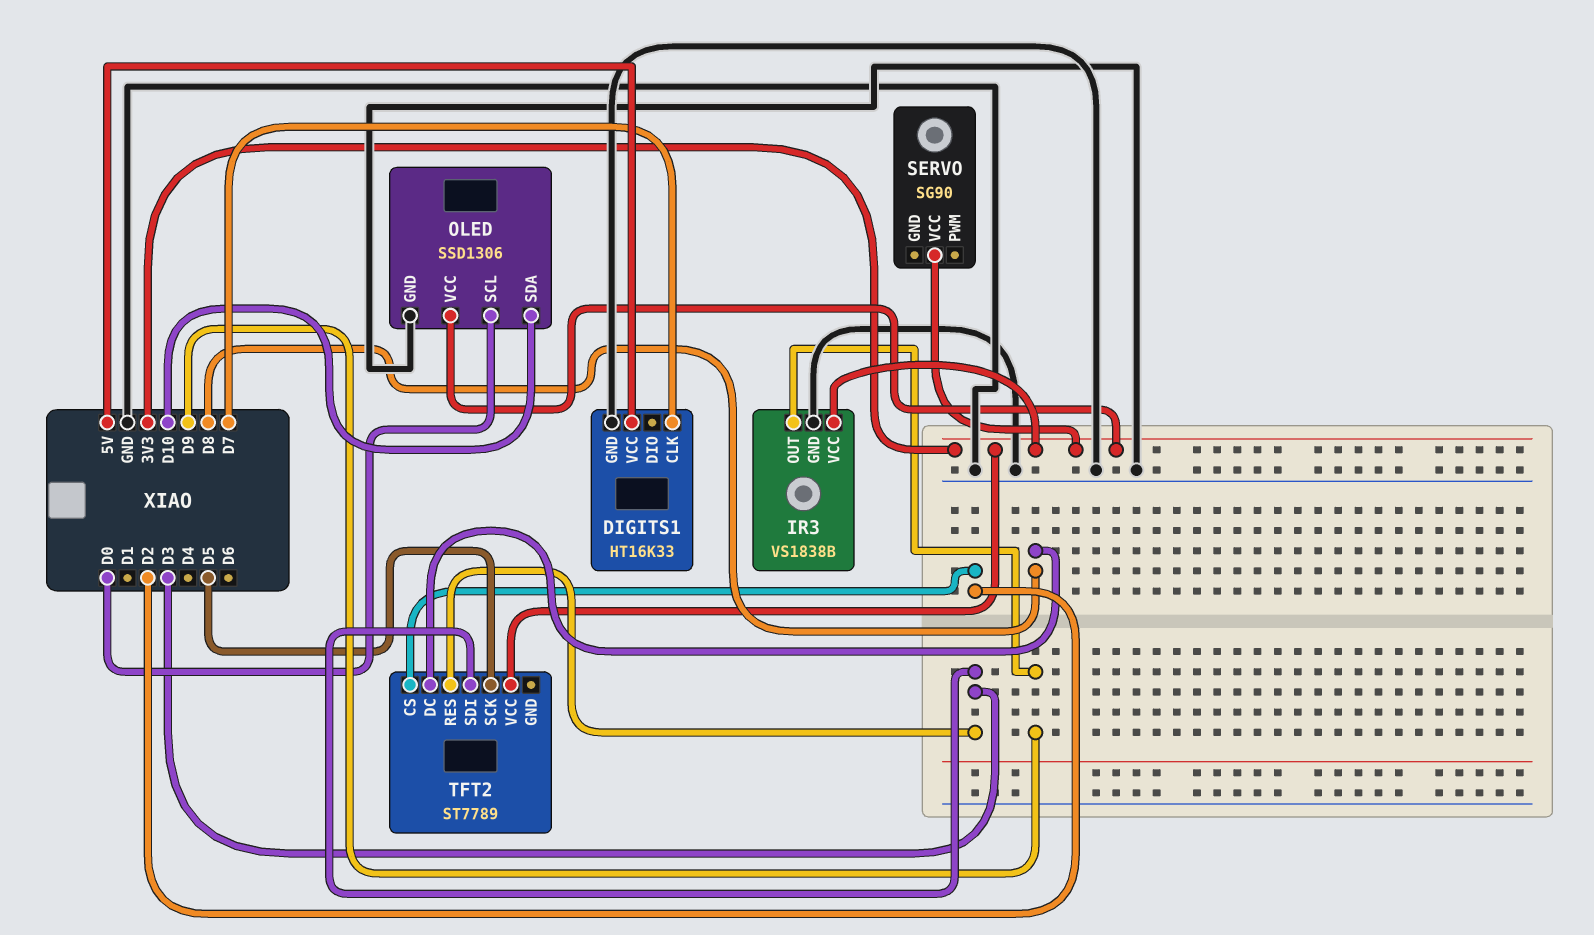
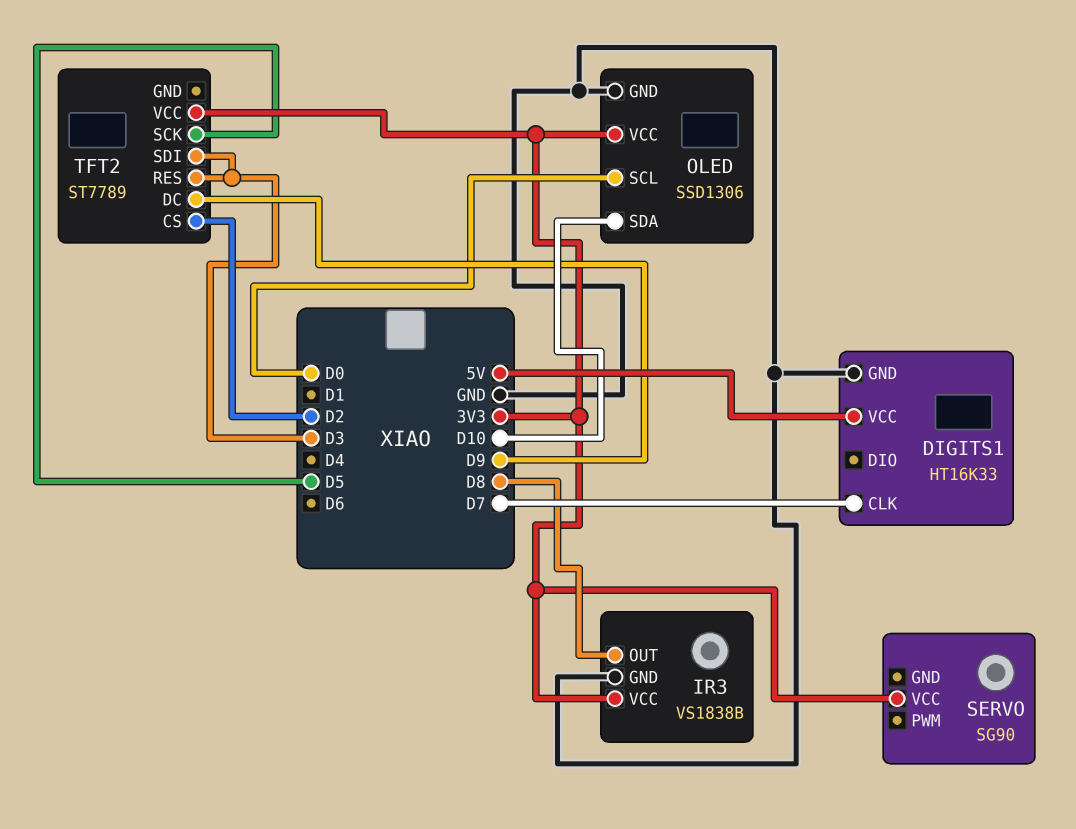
IR3 pin OUT: D9 -> D8
TFT2 pin DC: D8 -> D9

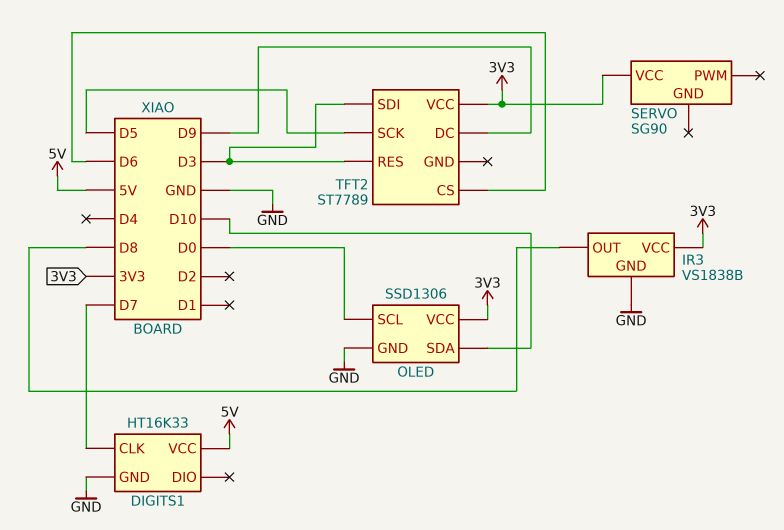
TFT2 pin CS: D2 -> D6

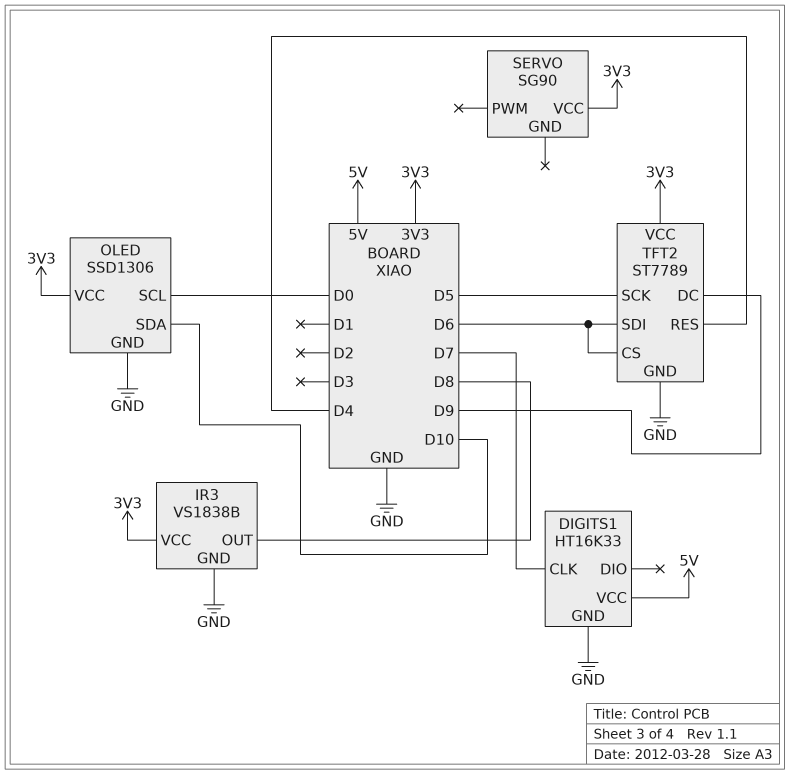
TFT2 pin GND: none -> GND
TFT2 pin RES: D3 -> D4
TFT2 pin SDI: D3 -> D6

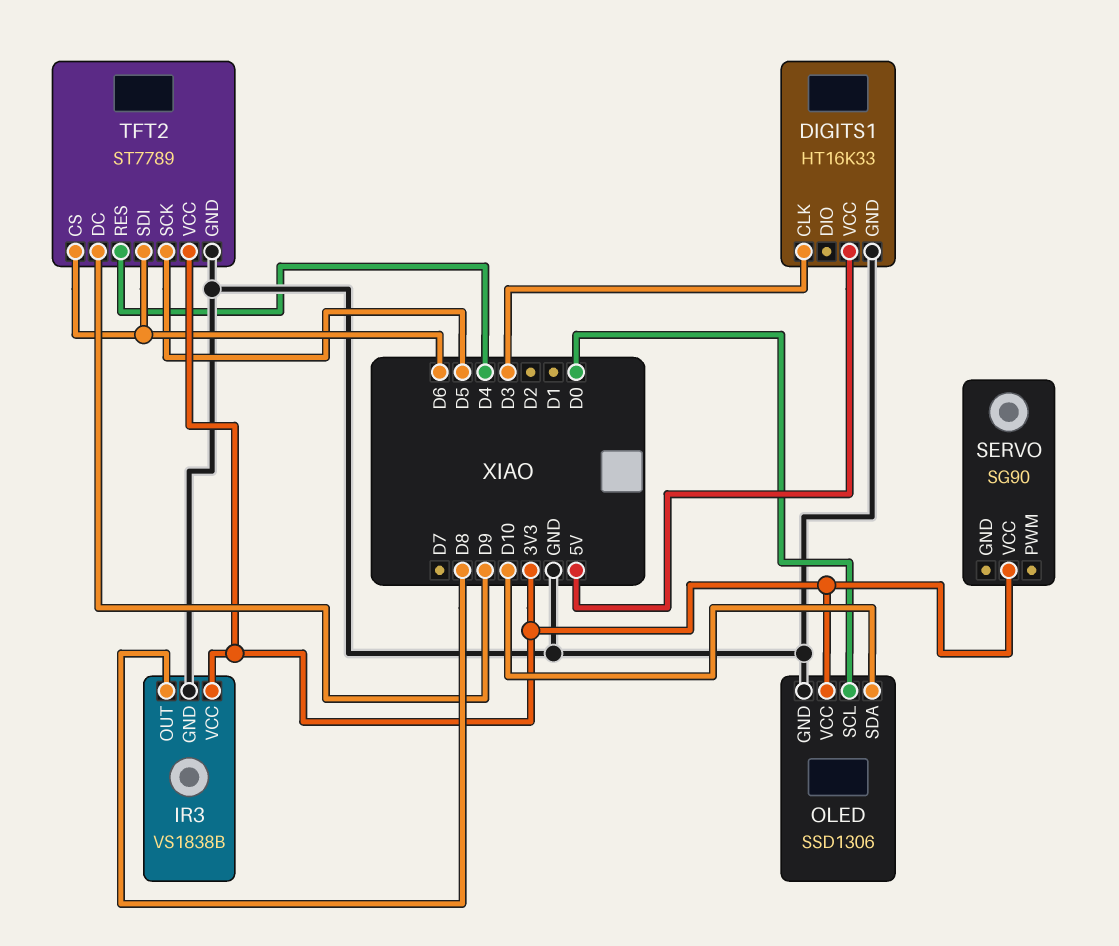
DIGITS1 pin CLK: D7 -> D3

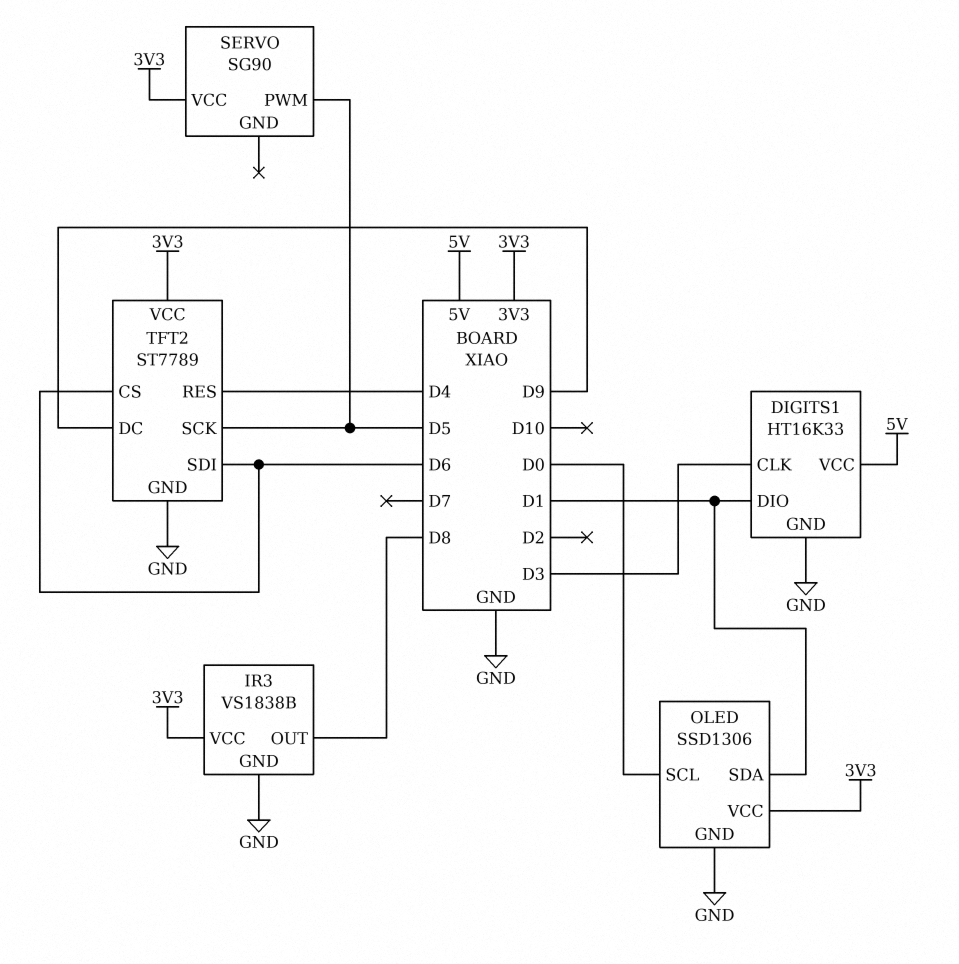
DIGITS1 pin DIO: none -> D1
OLED pin SDA: D10 -> D1
SERVO pin PWM: none -> D5

